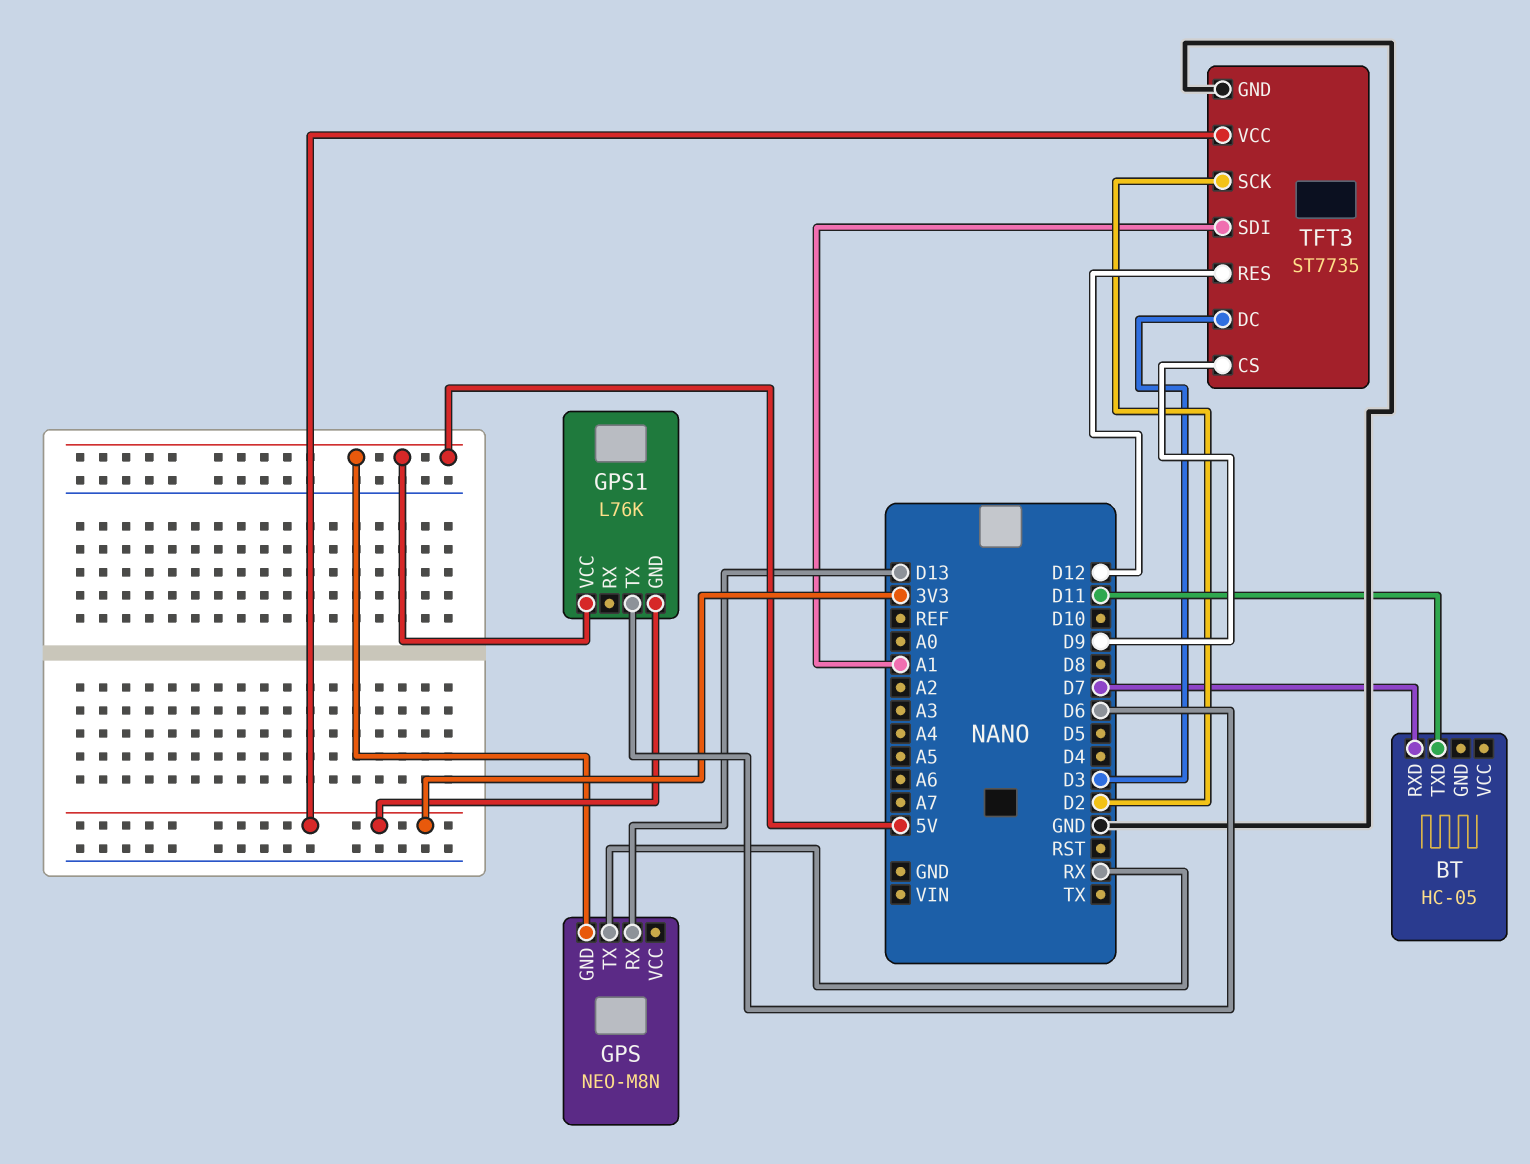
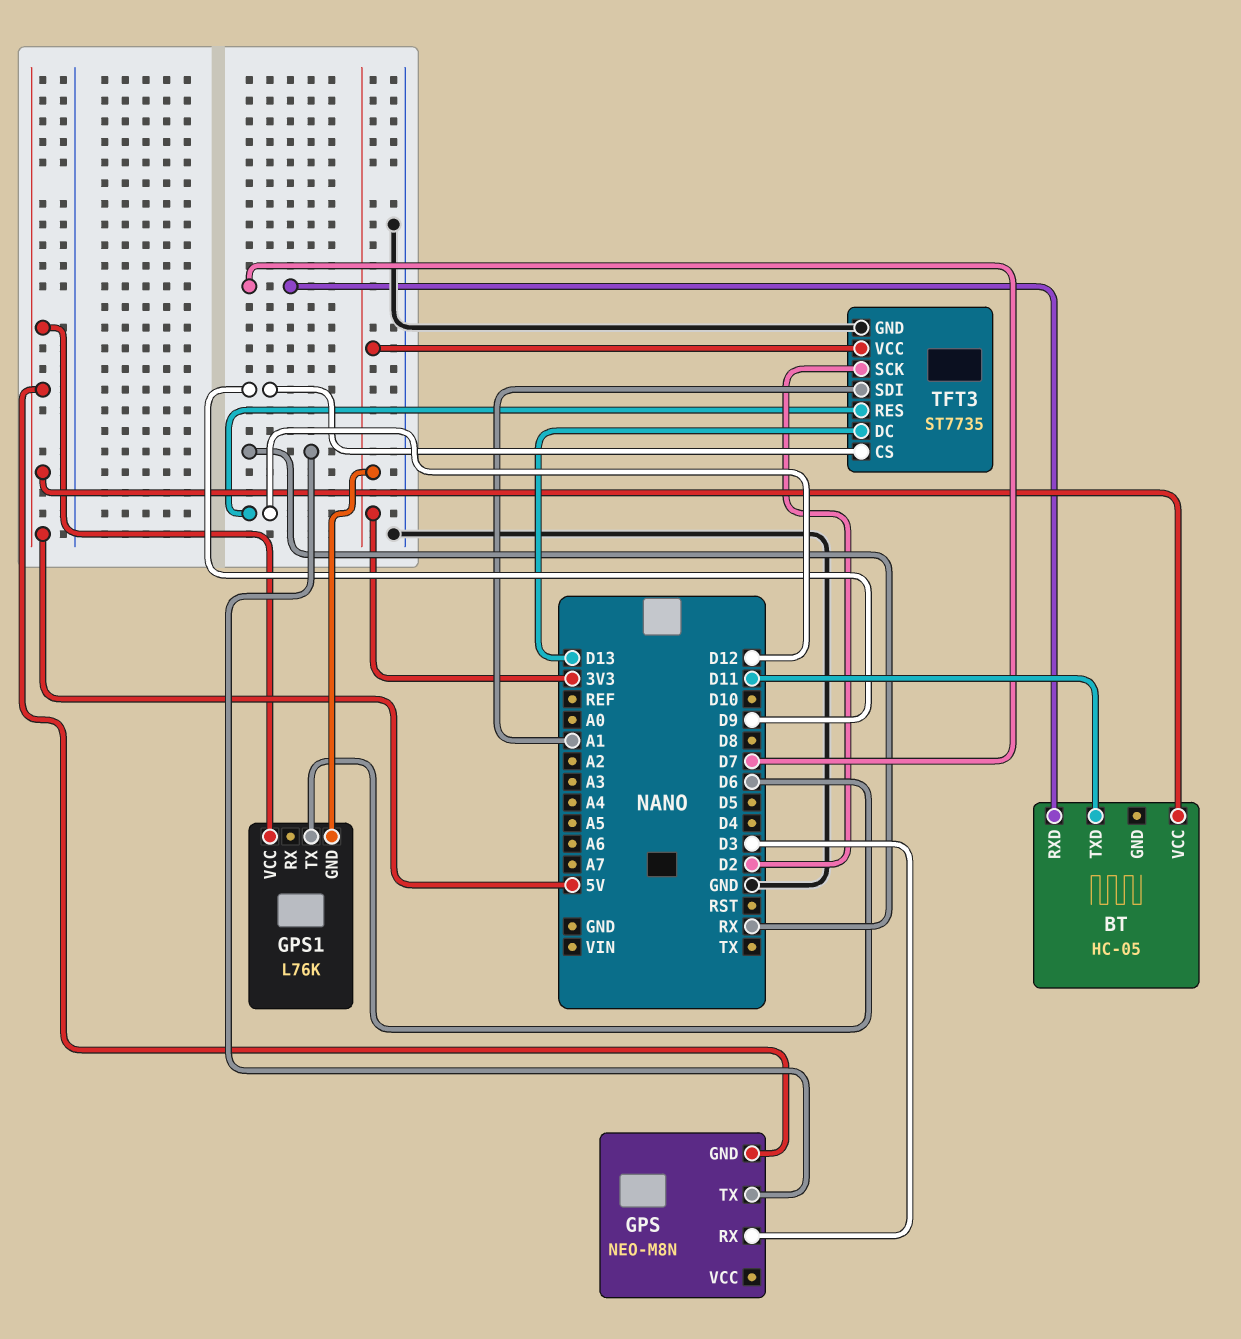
BT pin VCC: none -> 5V
GPS pin RX: D13 -> D3
TFT3 pin DC: D3 -> D13

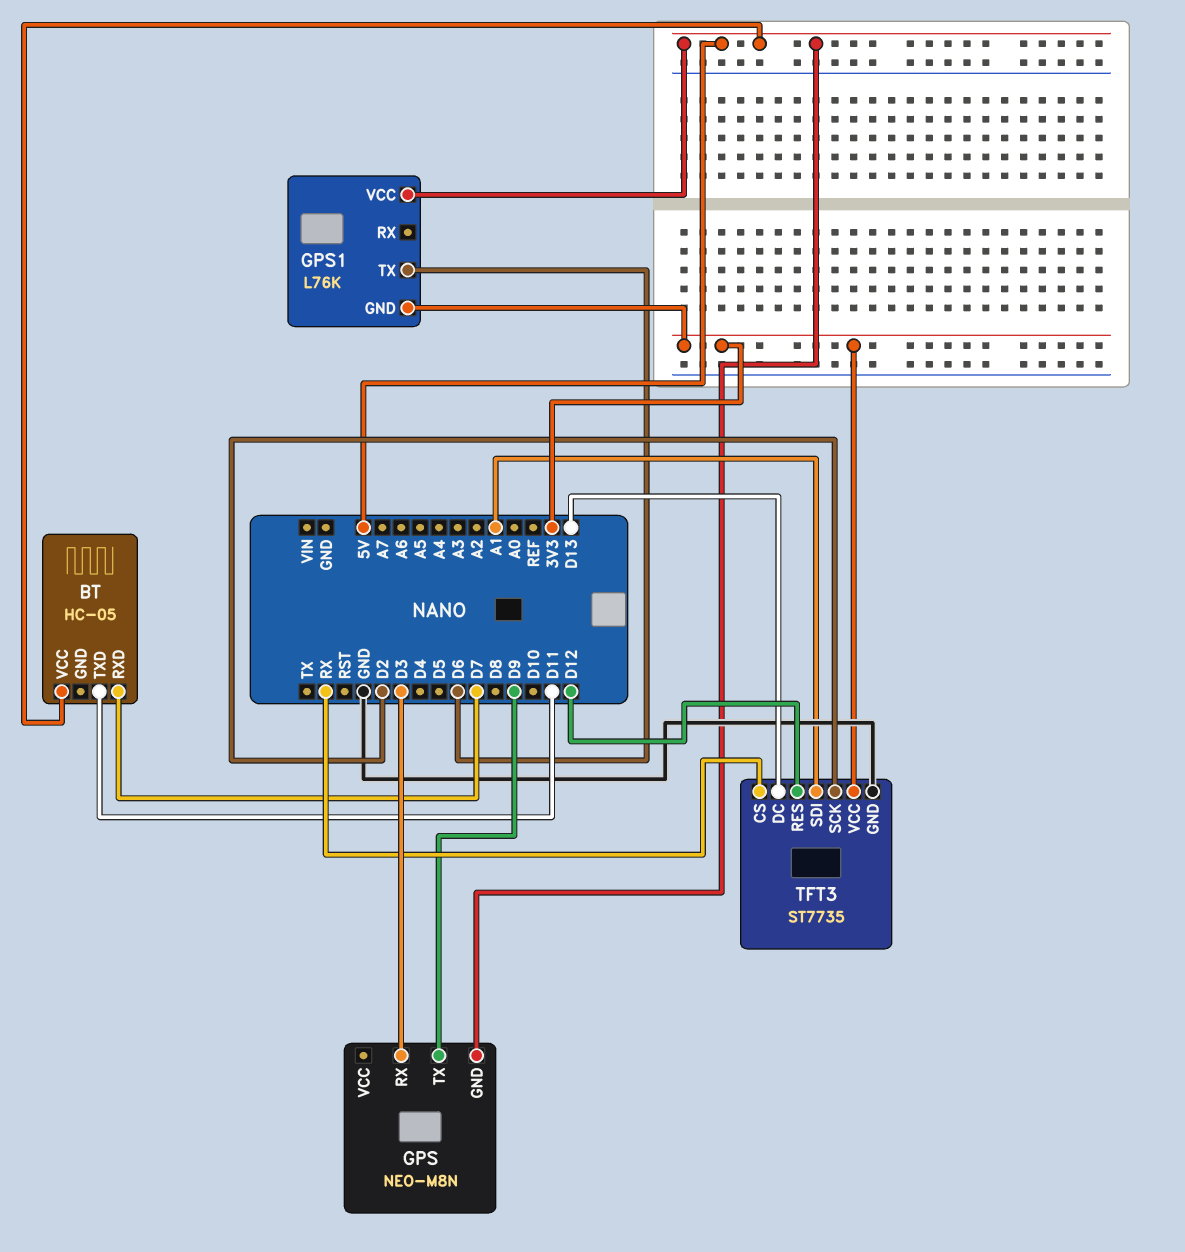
GPS pin TX: RX -> D9
TFT3 pin CS: D9 -> RX

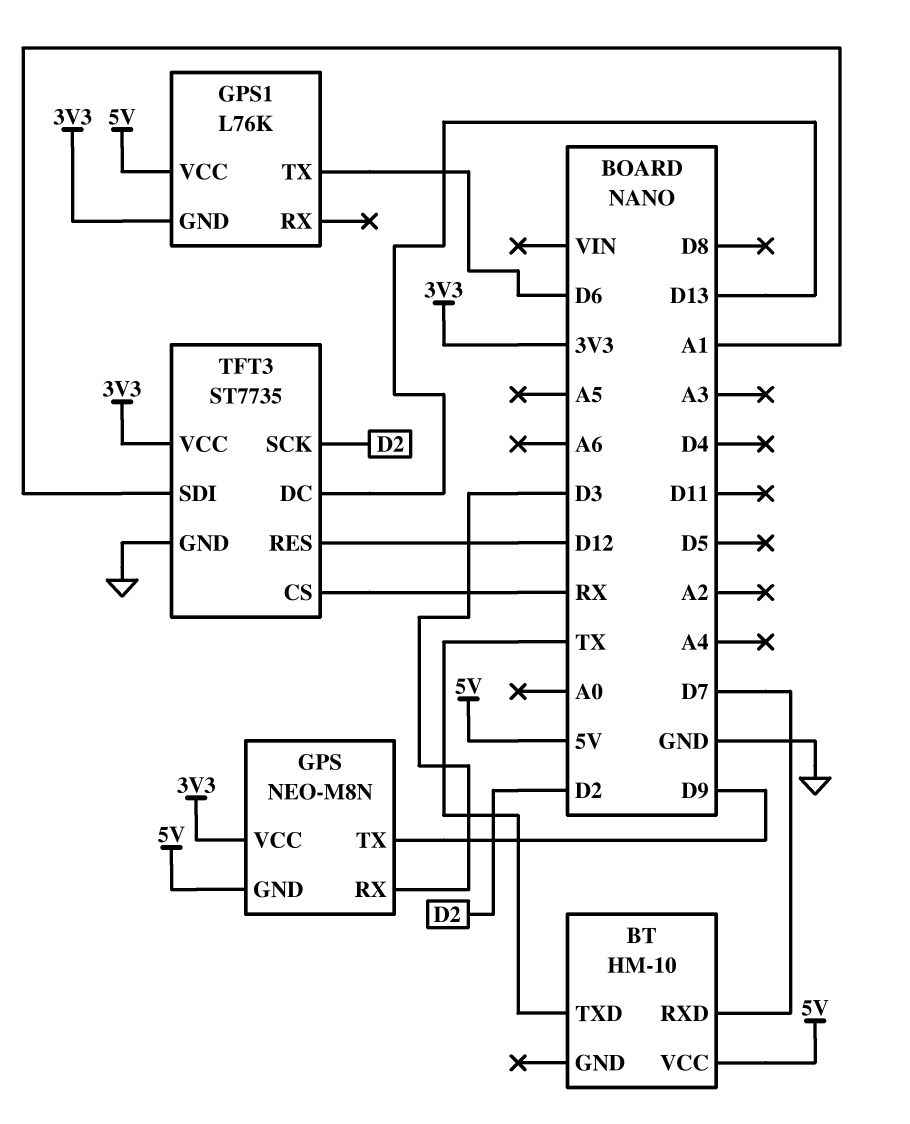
BT: HC-05 -> HM-10
BT pin TXD: D11 -> TX
GPS pin VCC: none -> 3V3

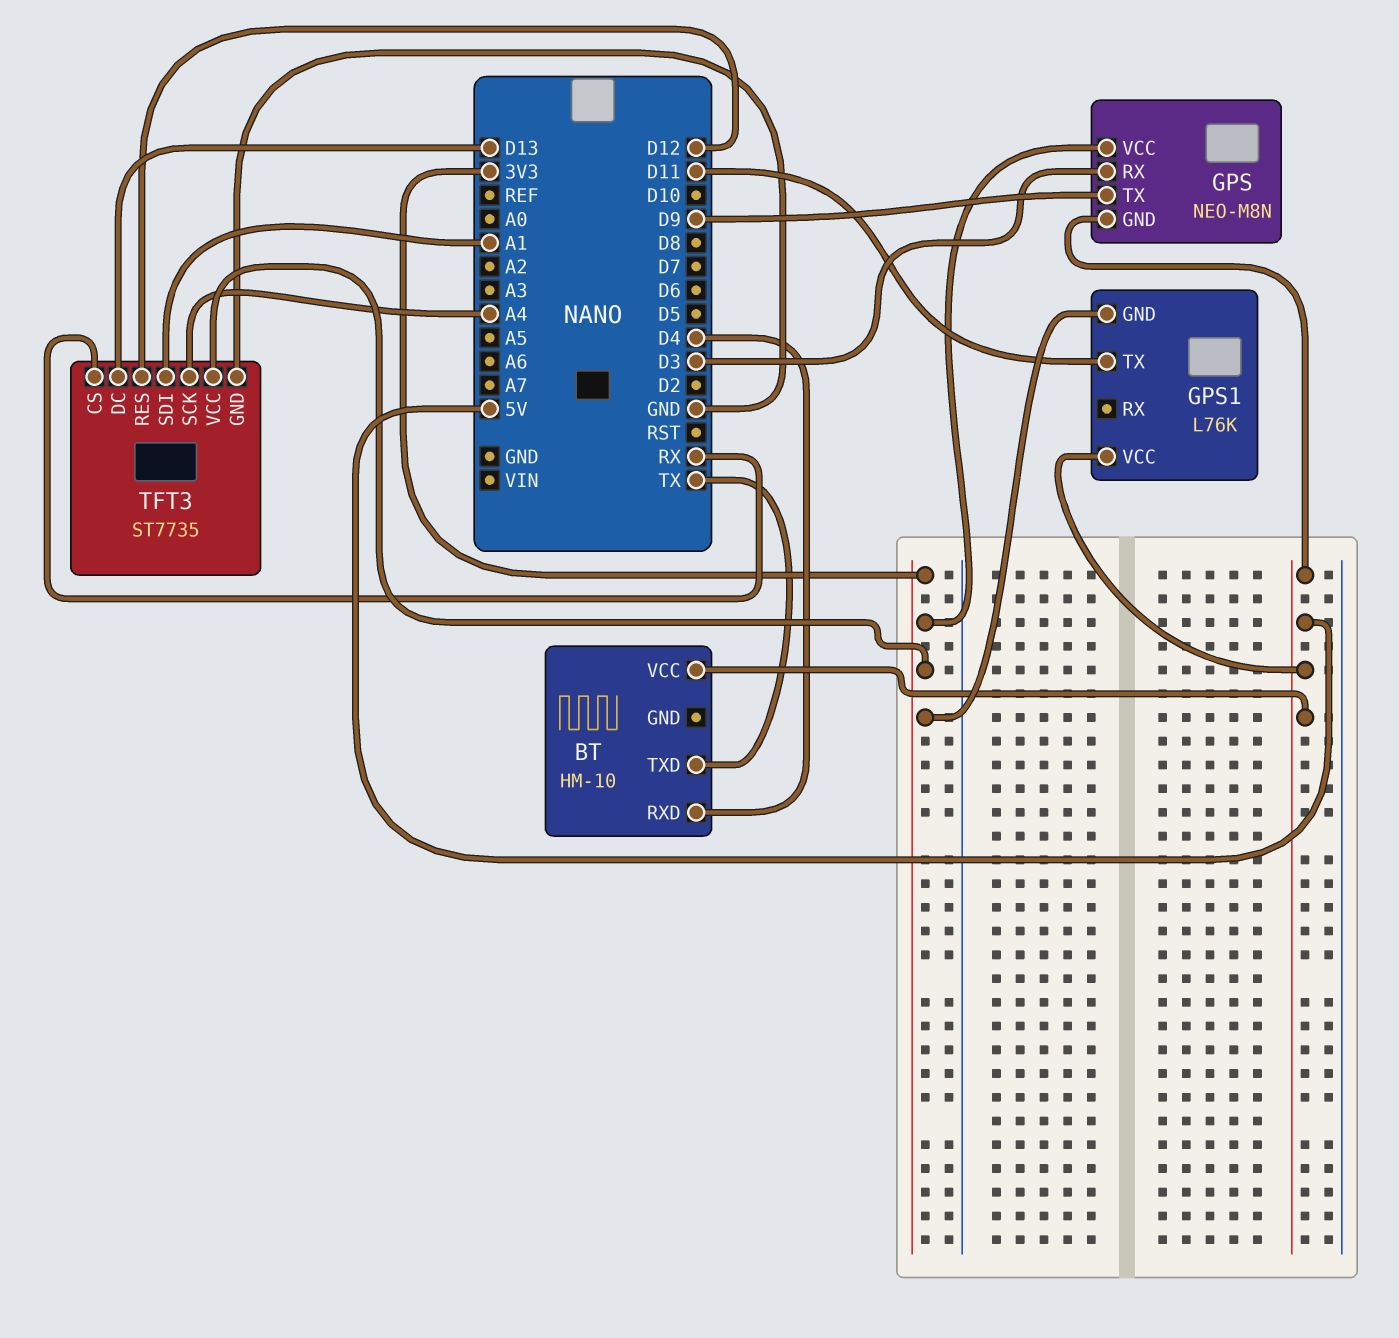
BT pin RXD: D7 -> D4
GPS1 pin TX: D6 -> D11
TFT3 pin SCK: D2 -> A4

